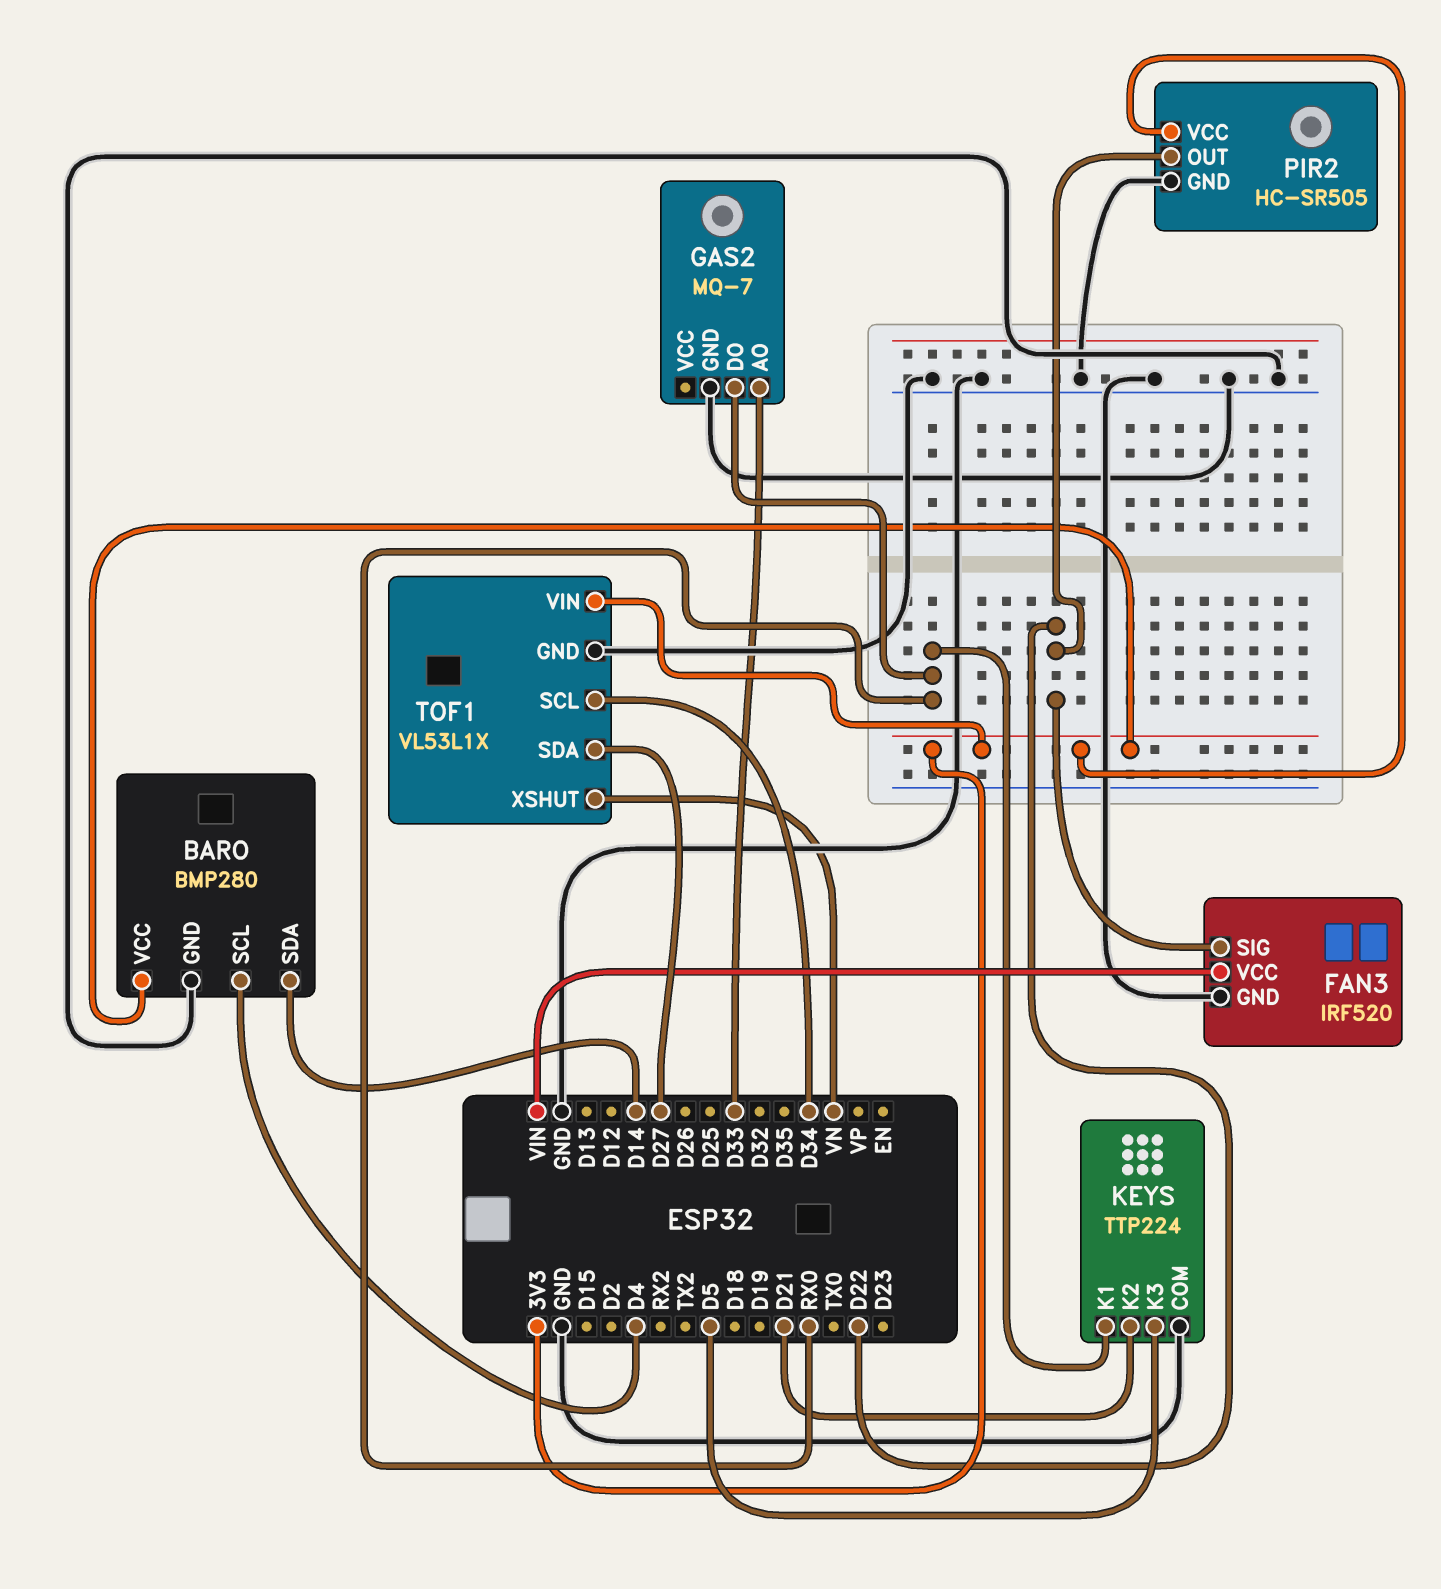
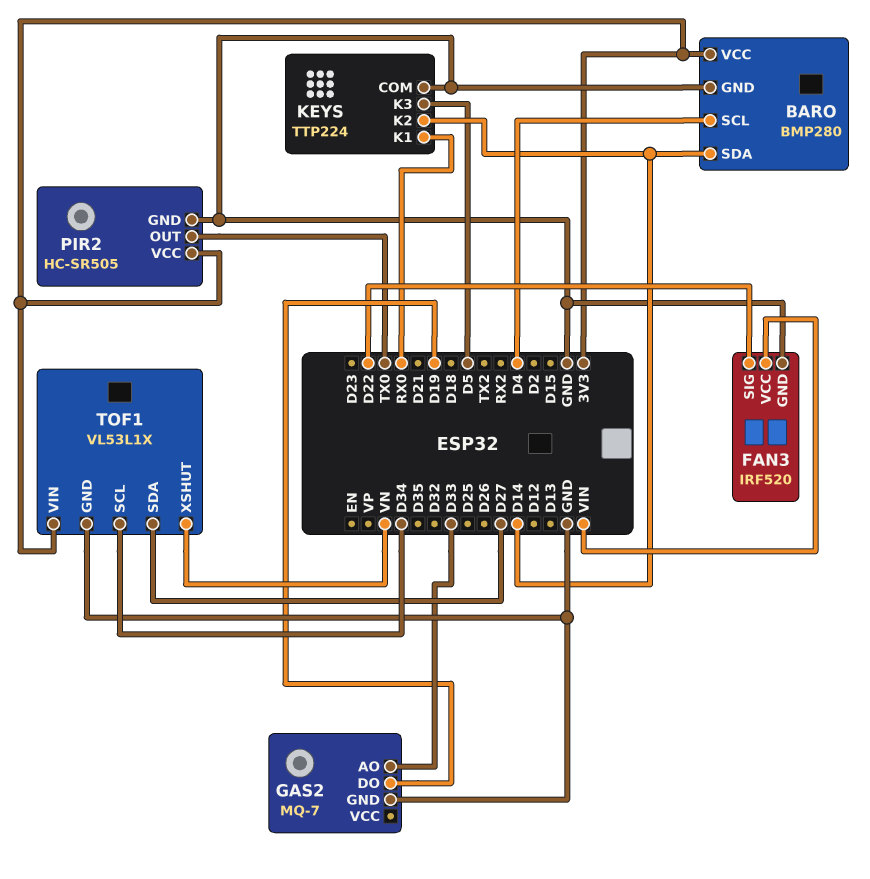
GAS2 pin DO: RX0 -> D19
KEYS pin K2: D21 -> D14
PIR2 pin OUT: D22 -> TX0

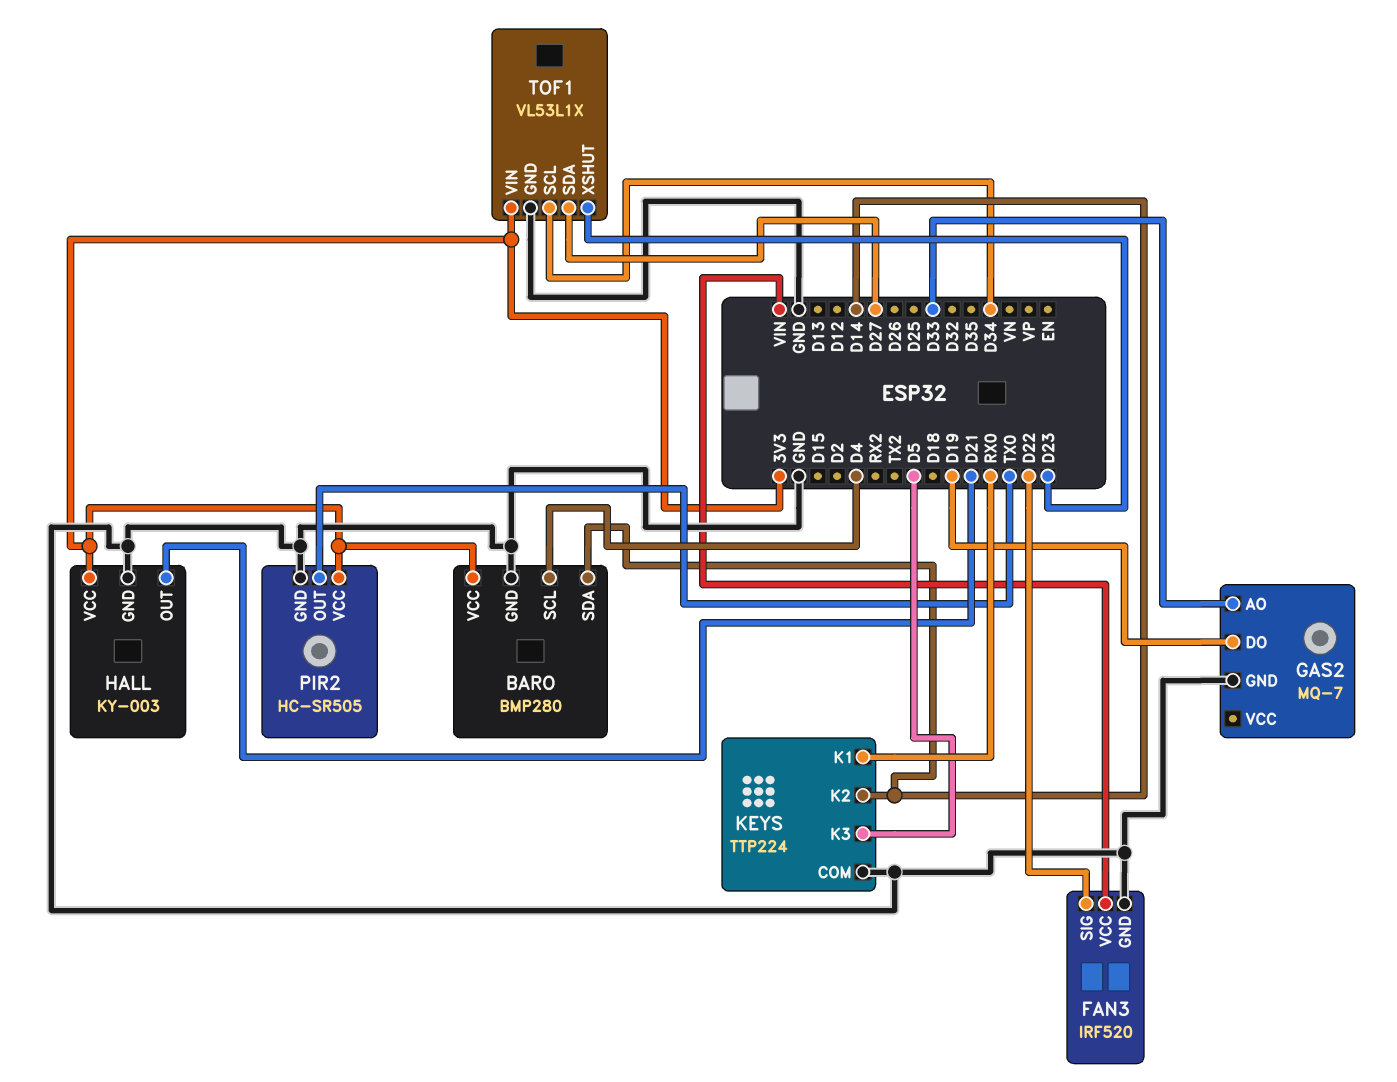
HALL: none -> KY-003
HALL pin GND: none -> GND
HALL pin OUT: none -> D21
HALL pin VCC: none -> 3V3
TOF1 pin XSHUT: VN -> D23

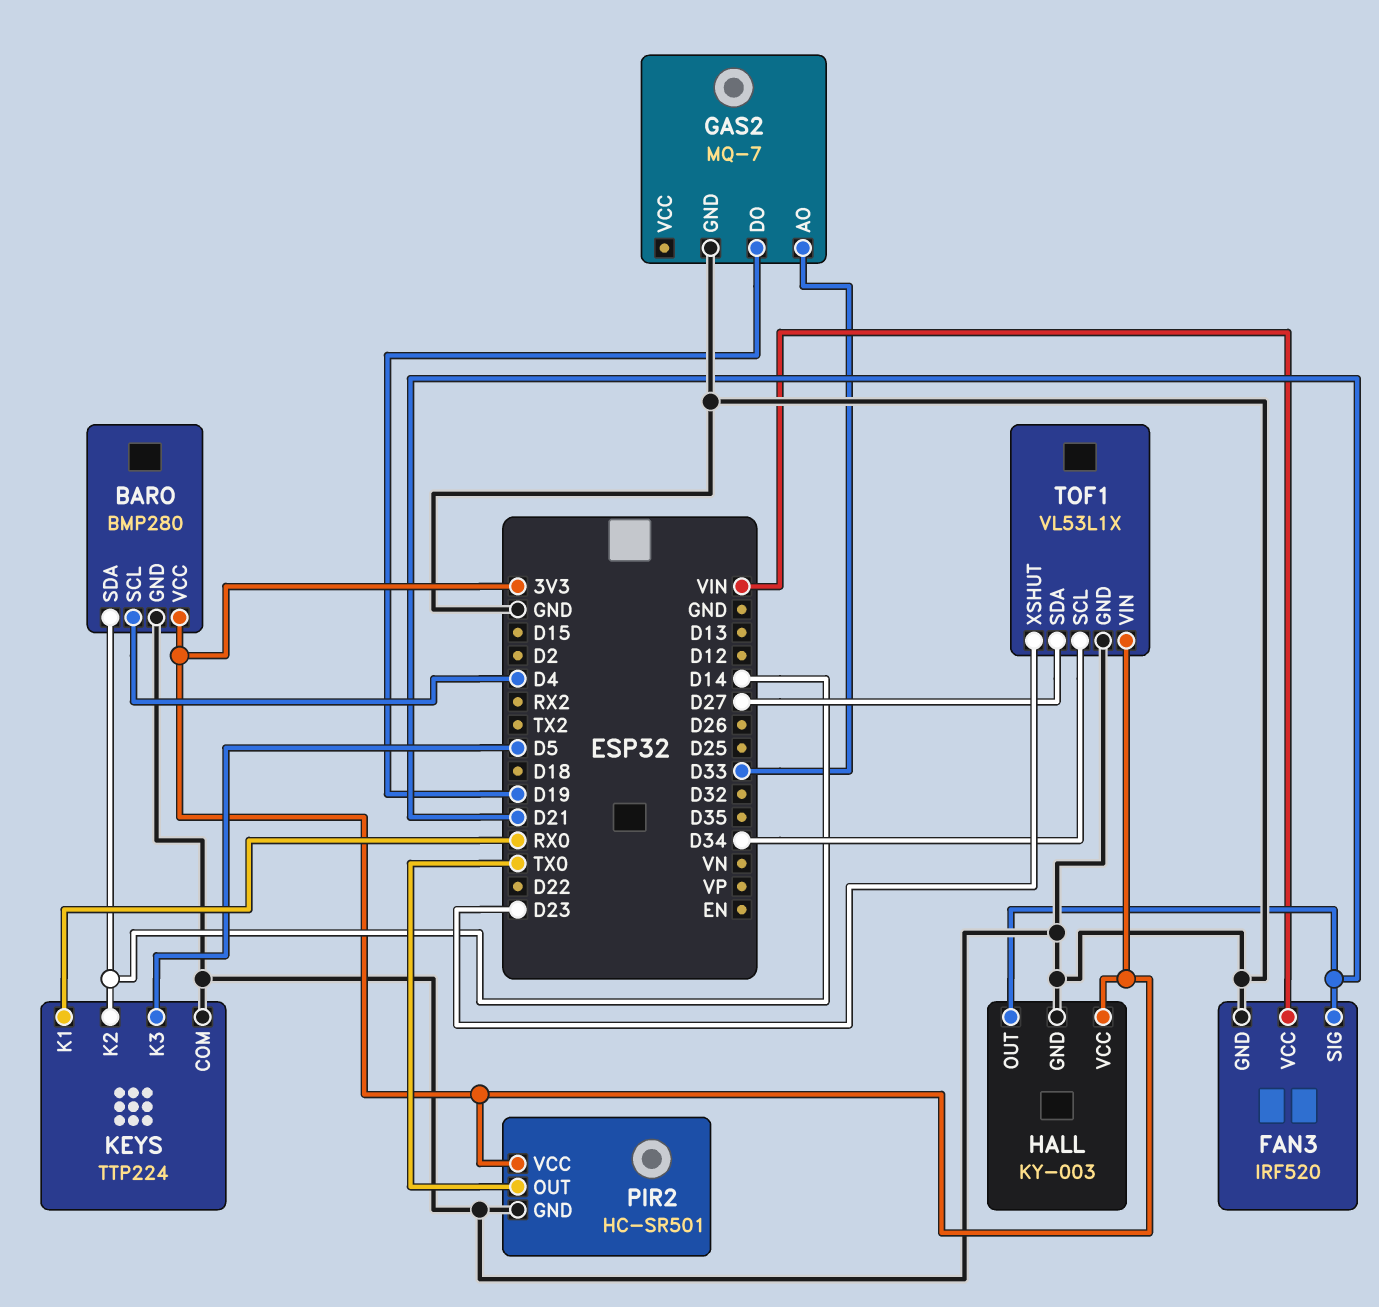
FAN3 pin SIG: D22 -> D21
PIR2: HC-SR505 -> HC-SR501

